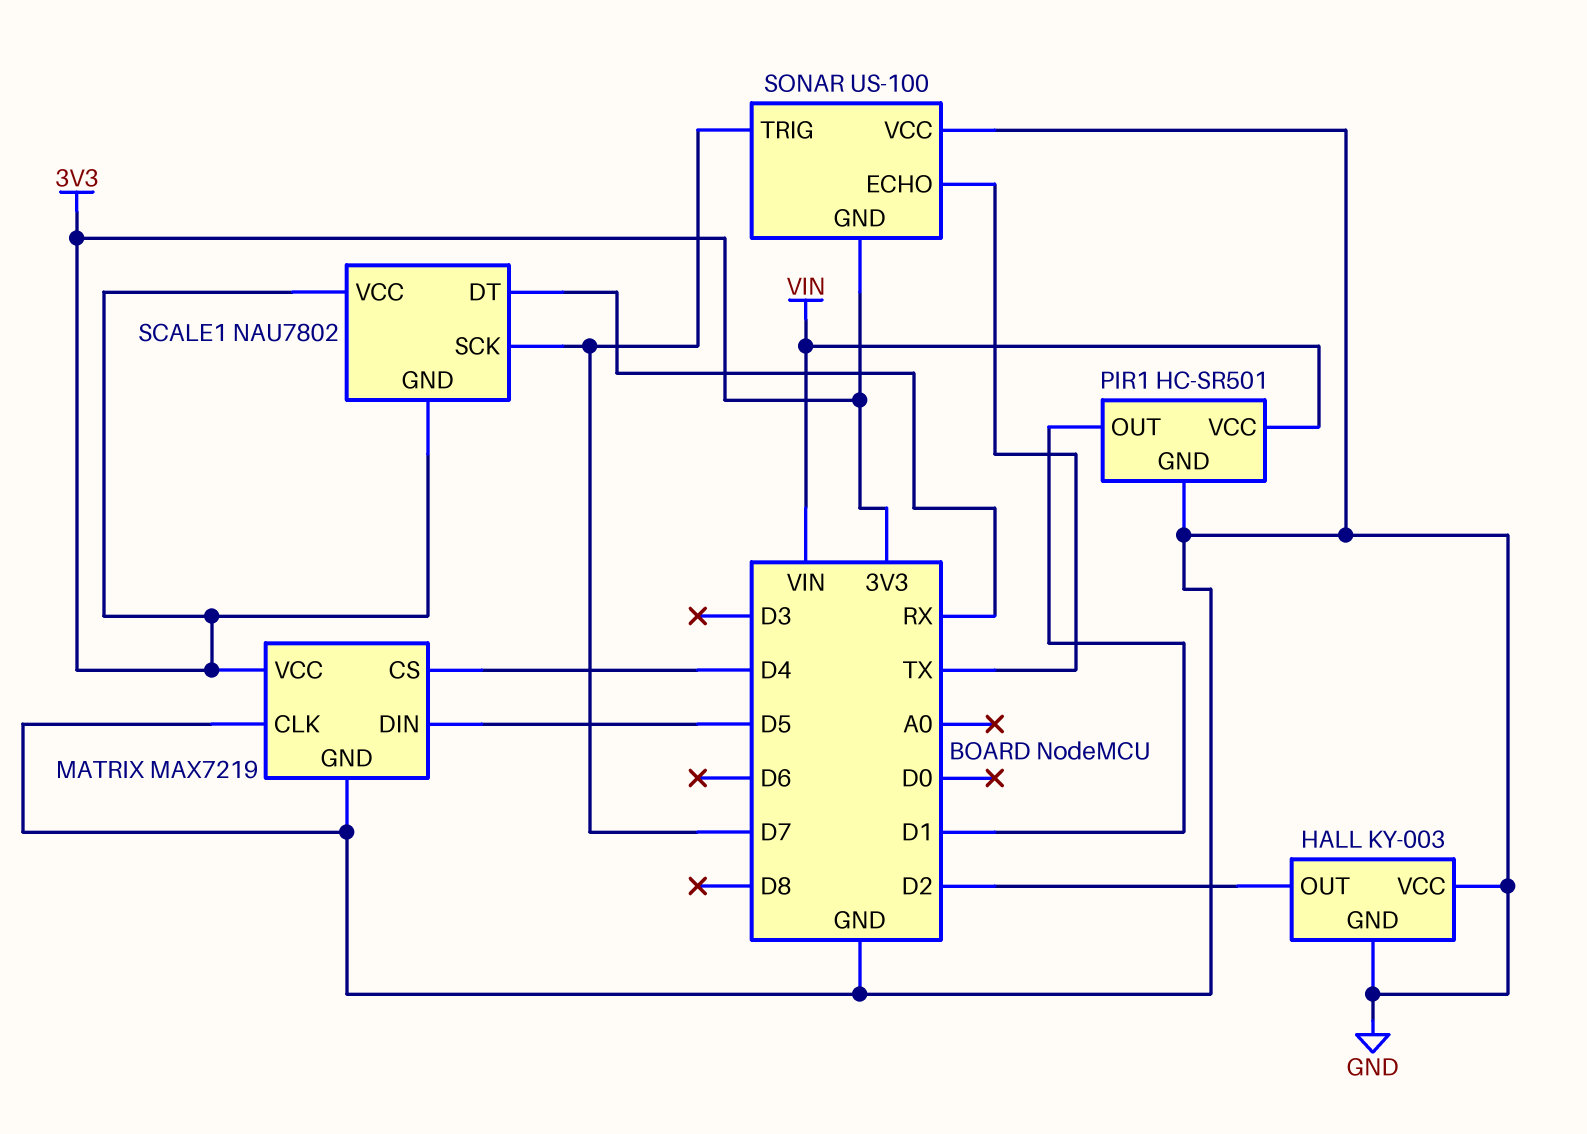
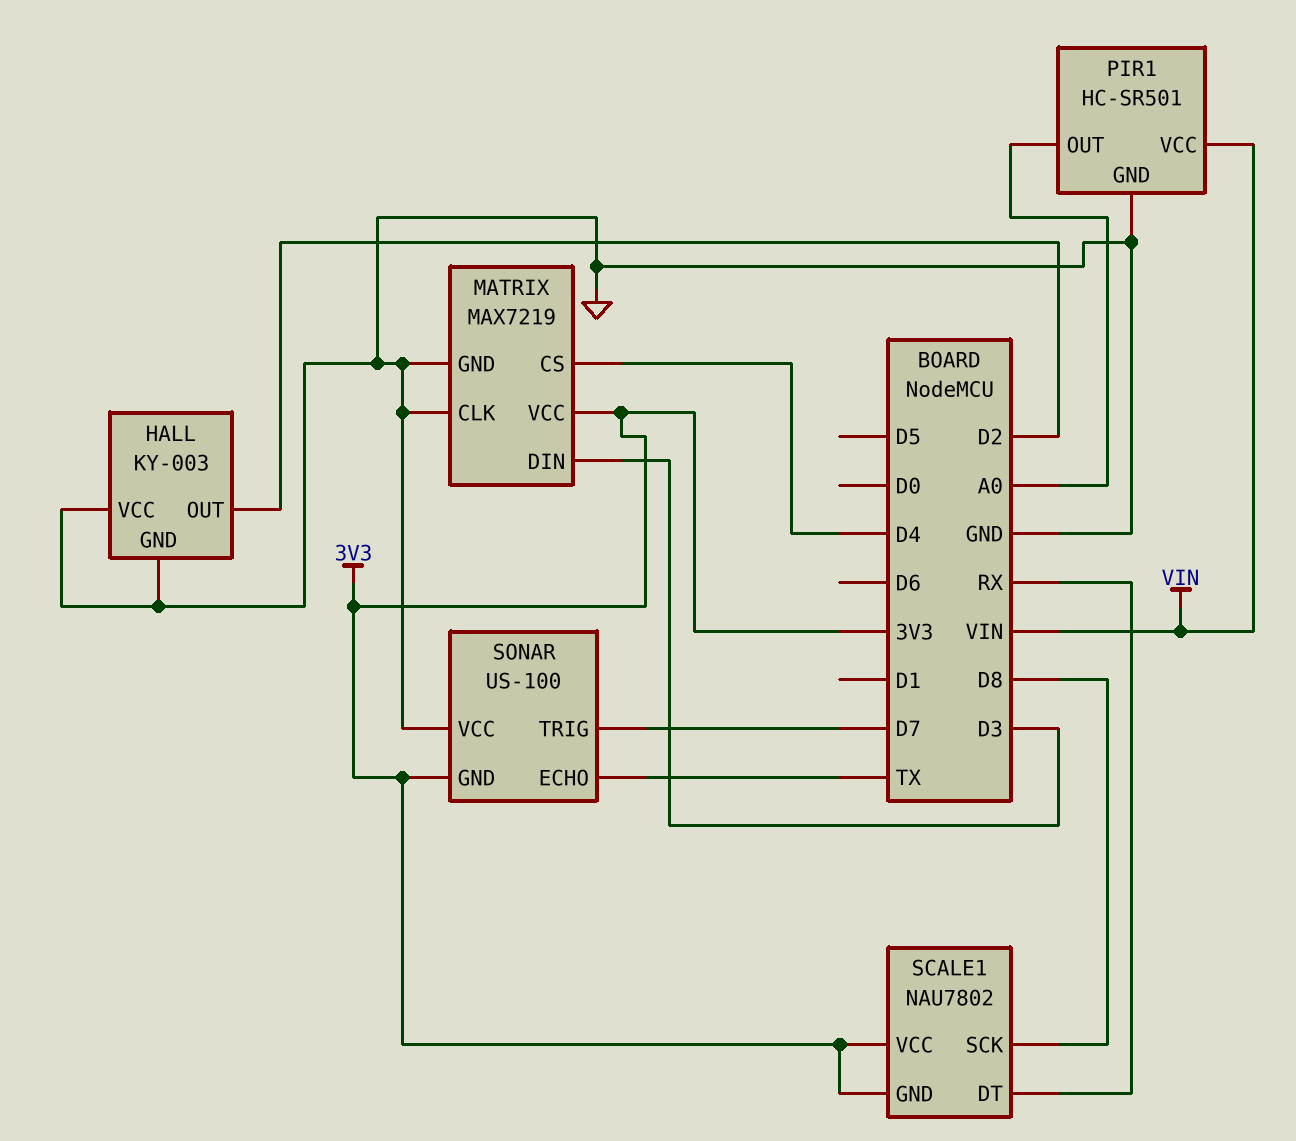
MATRIX pin DIN: D5 -> D3
PIR1 pin OUT: D1 -> A0
SCALE1 pin SCK: D7 -> D8

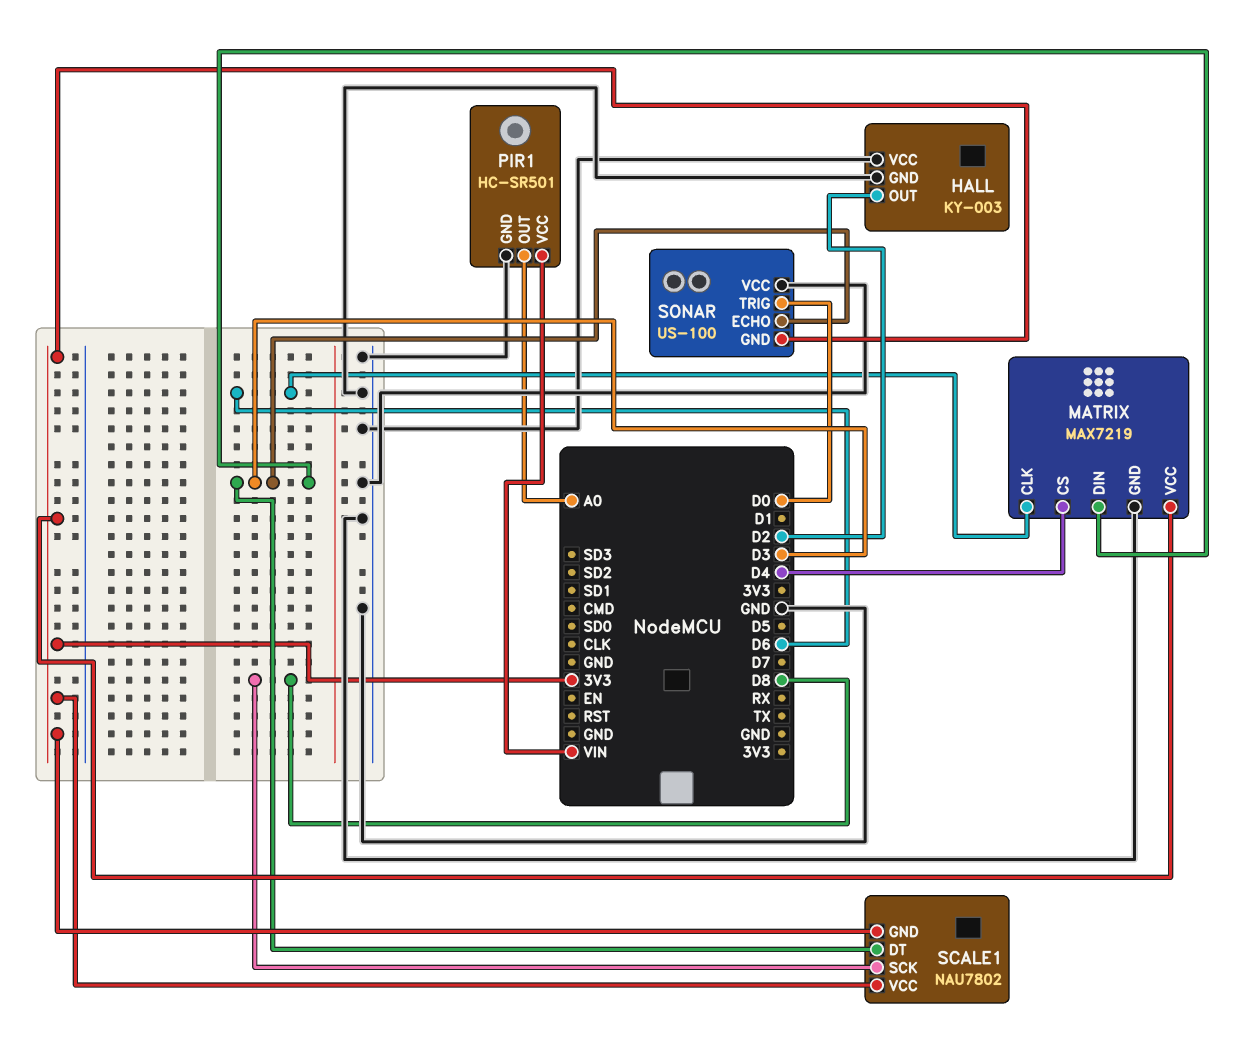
MATRIX pin CLK: GND -> D6
SCALE1 pin DT: RX -> D3
SONAR pin ECHO: TX -> D3
SONAR pin TRIG: D7 -> D0

